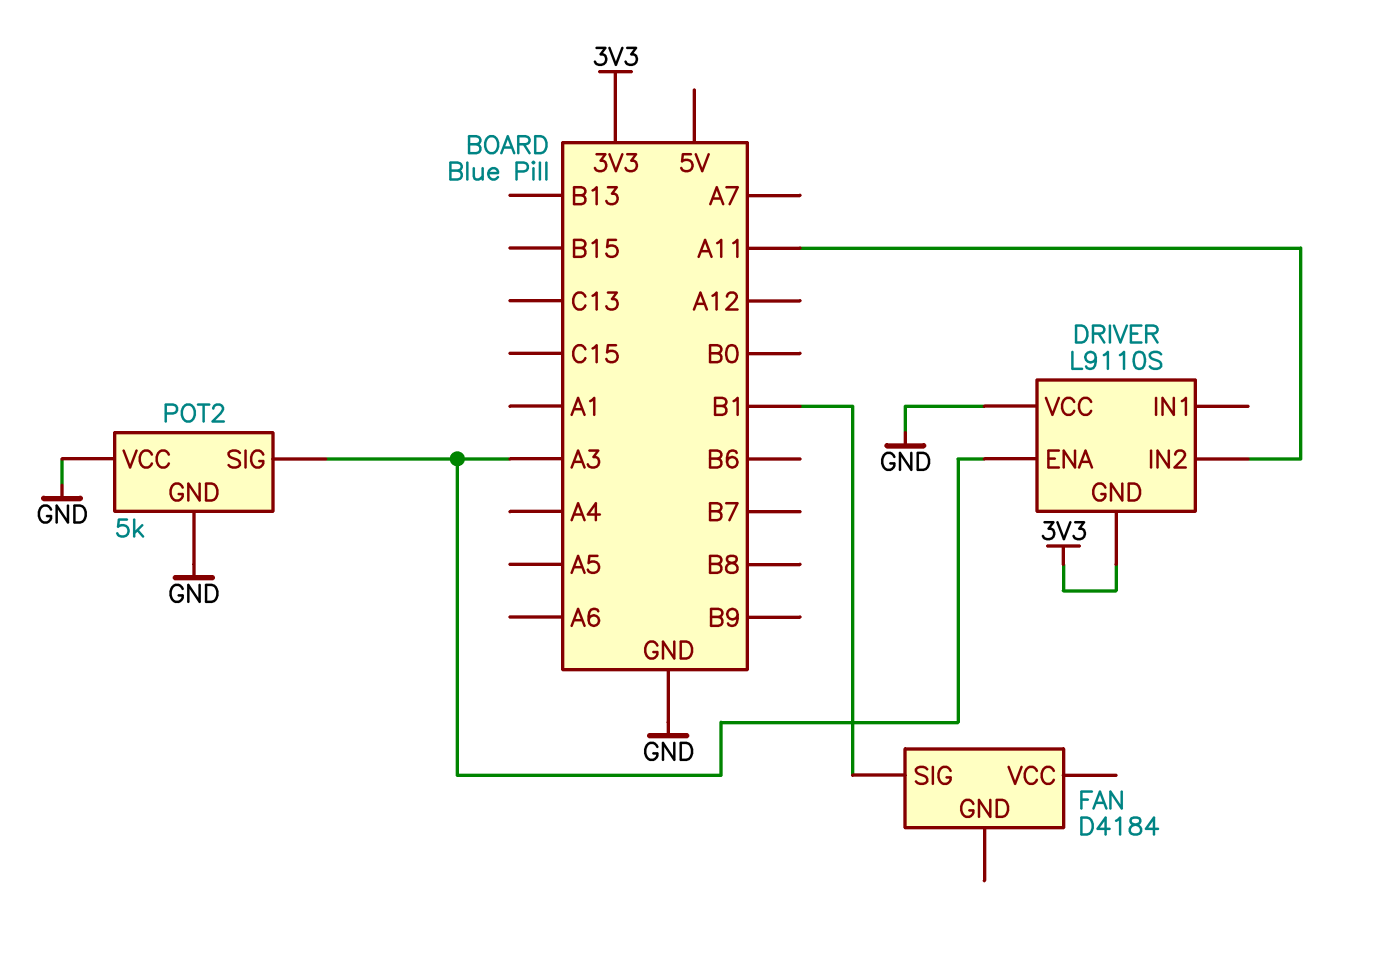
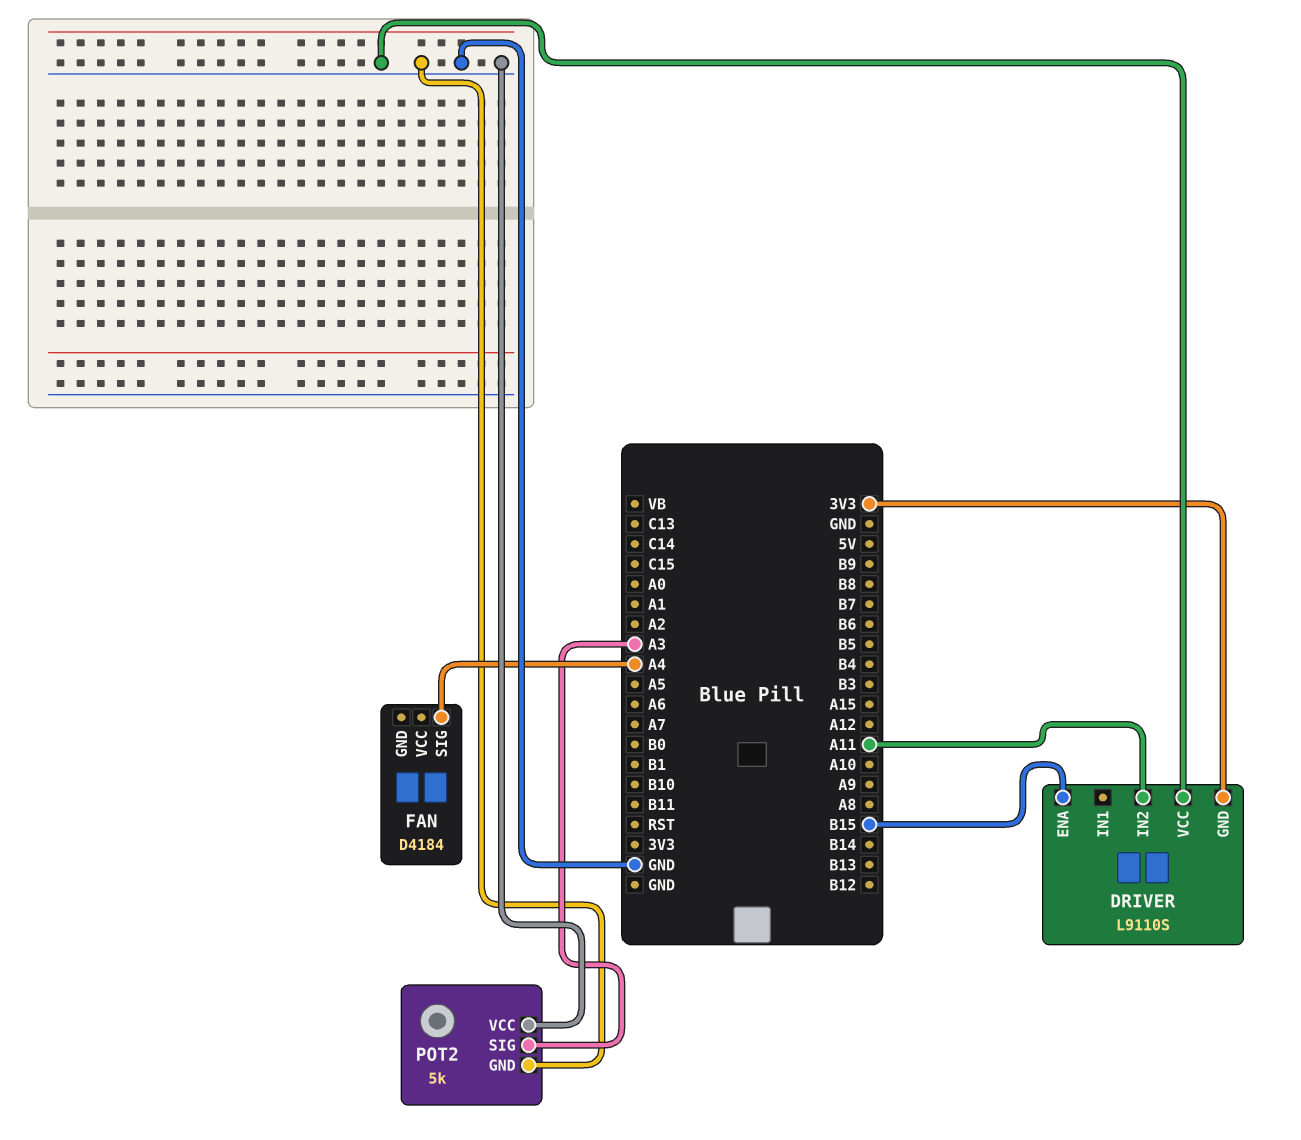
DRIVER pin ENA: A3 -> B15
FAN pin SIG: B1 -> A4

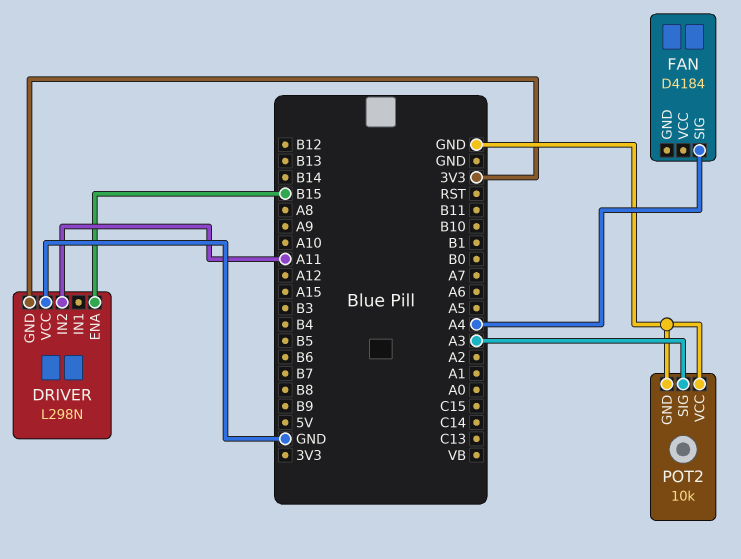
DRIVER: L9110S -> L298N
POT2: 5k -> 10k

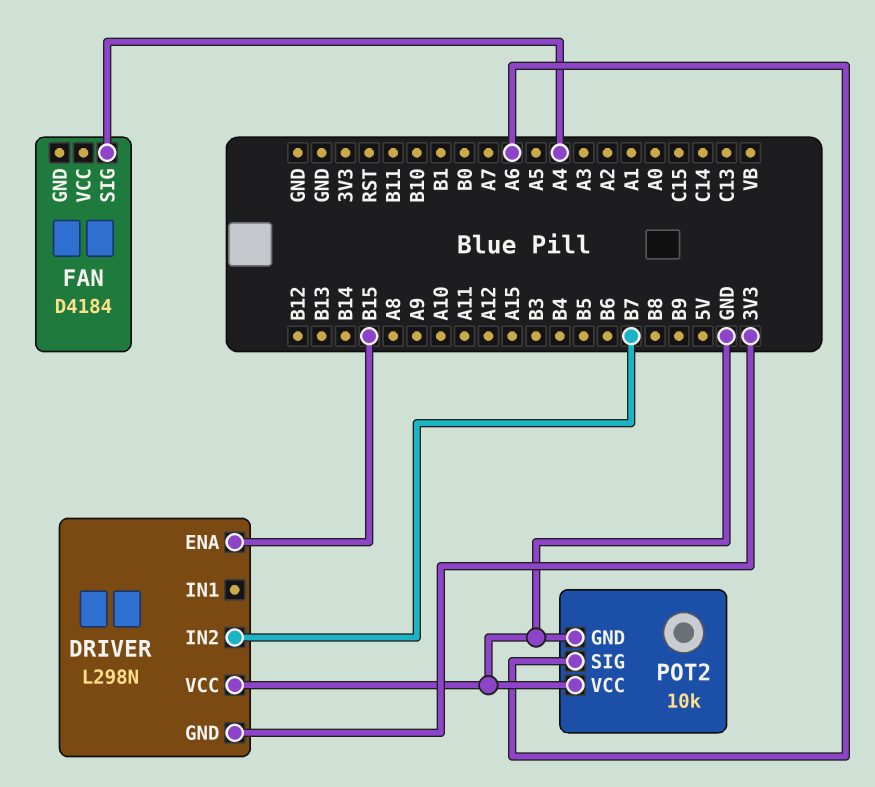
DRIVER pin IN2: A11 -> B7
POT2 pin SIG: A3 -> A6

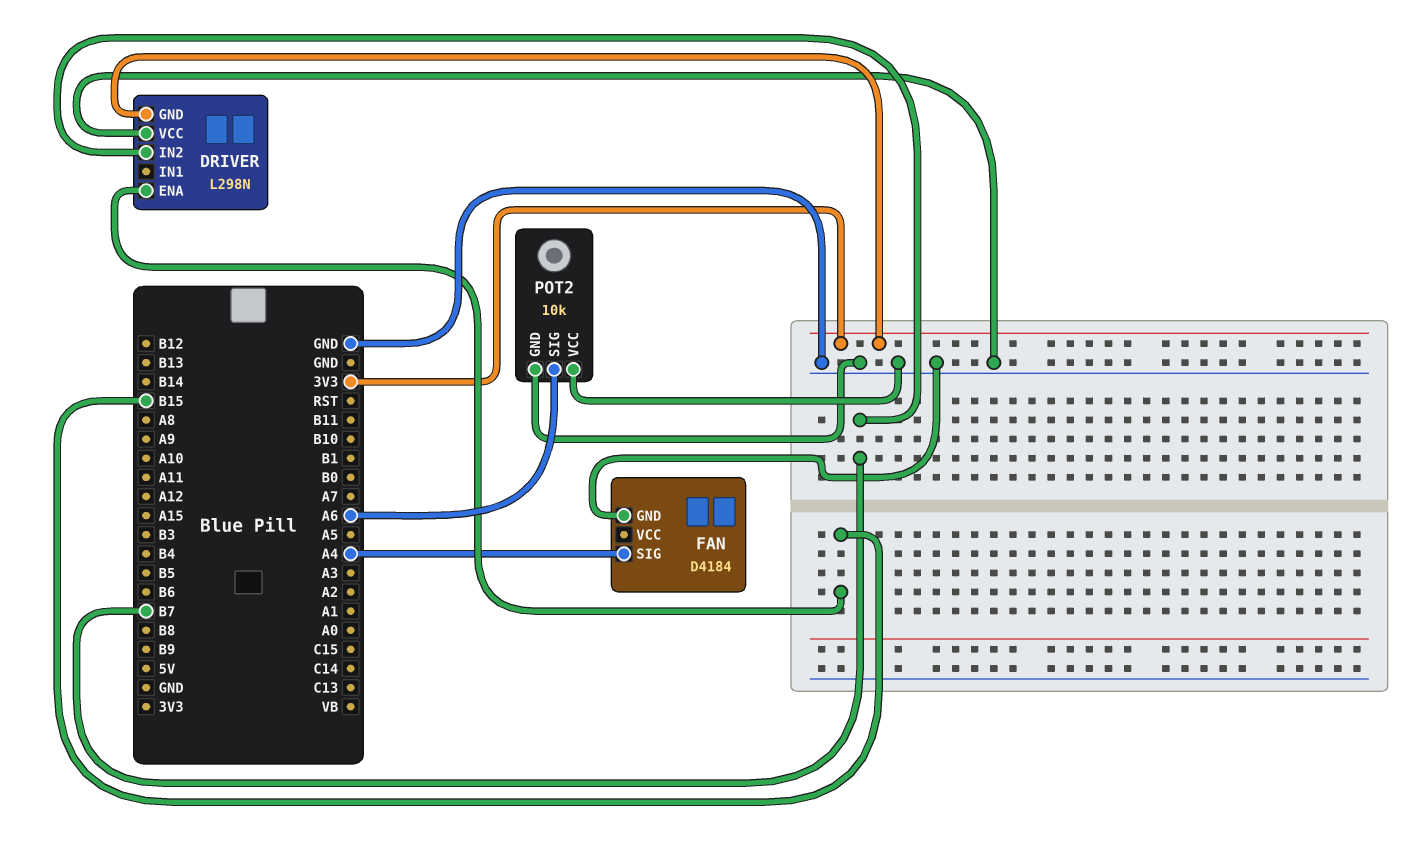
FAN pin GND: none -> GND

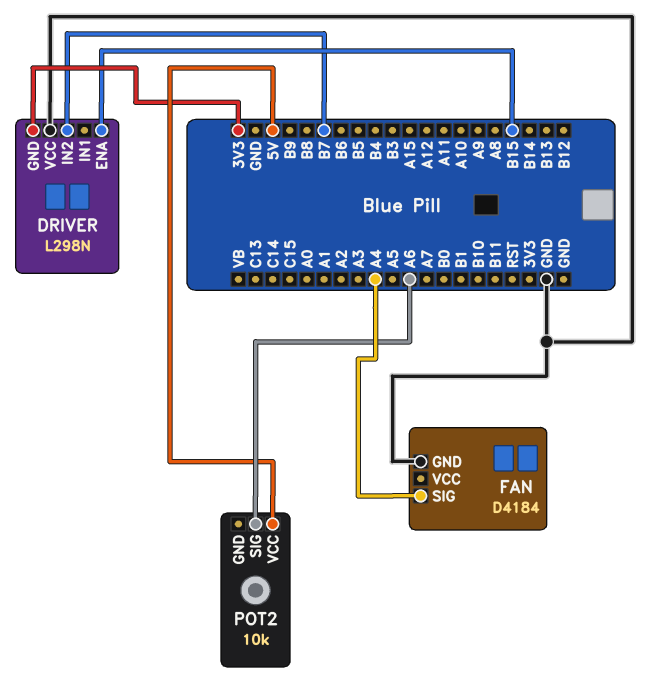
POT2 pin GND: GND -> none
POT2 pin VCC: GND -> 5V

